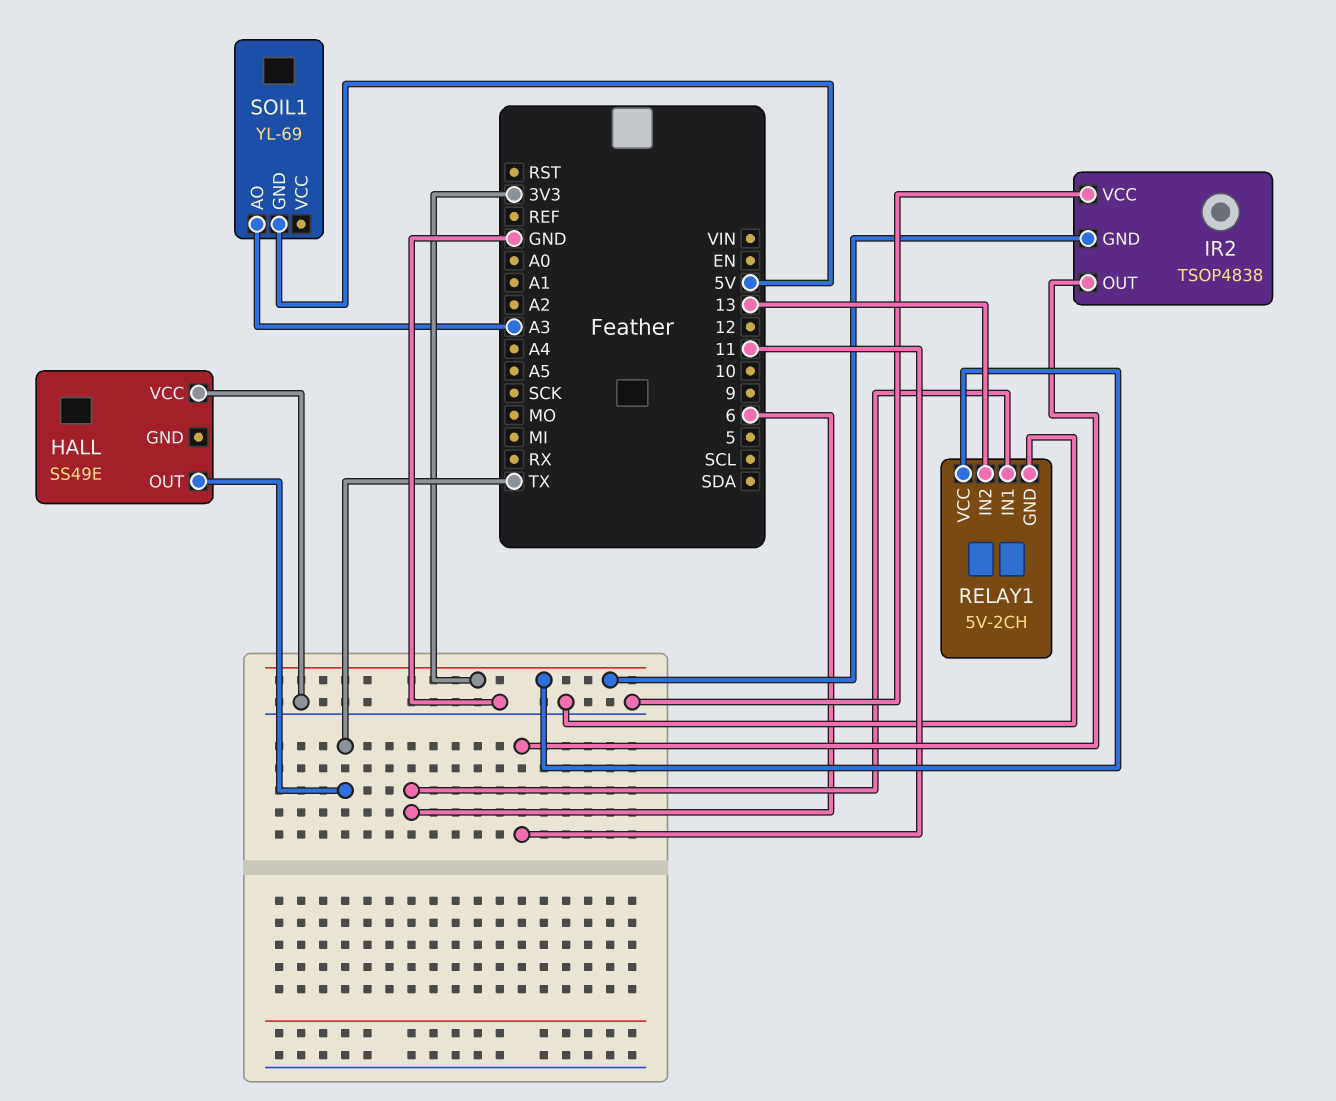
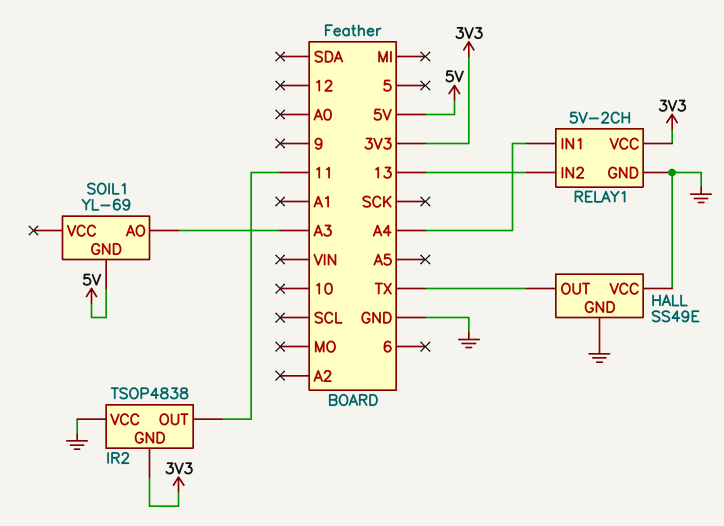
HALL pin GND: none -> GND
RELAY1 pin IN1: 6 -> A4

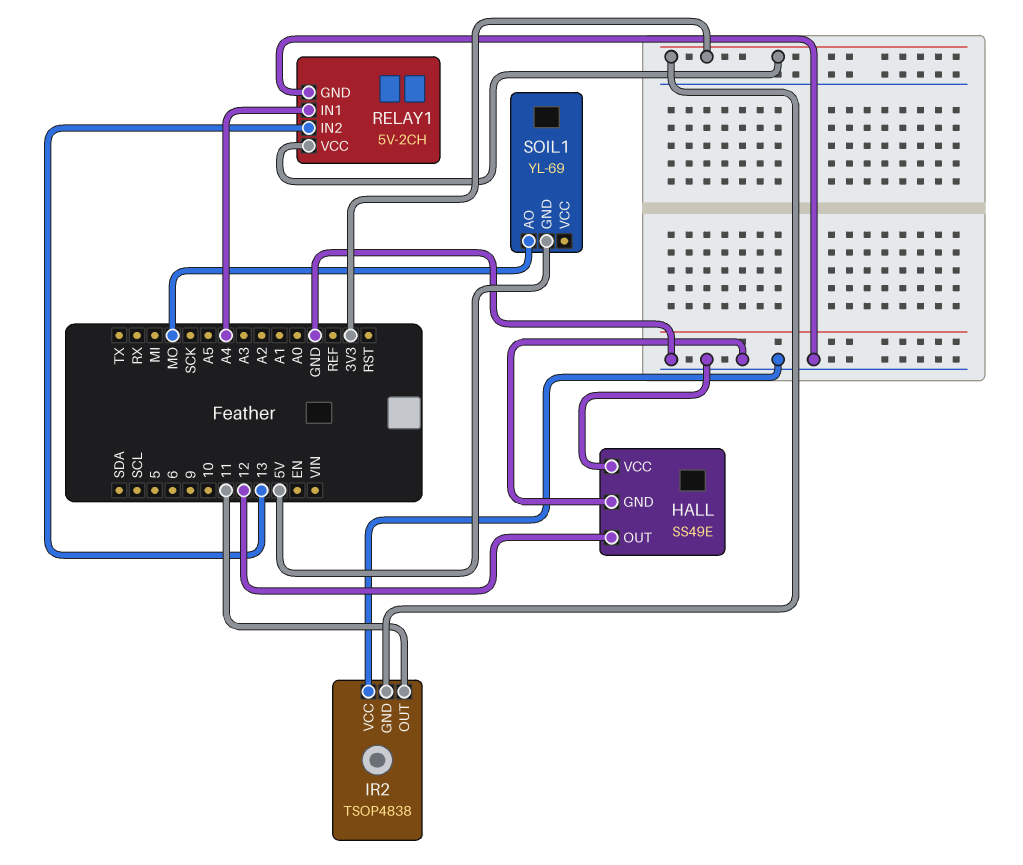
HALL pin OUT: TX -> 12
SOIL1 pin AO: A3 -> MO

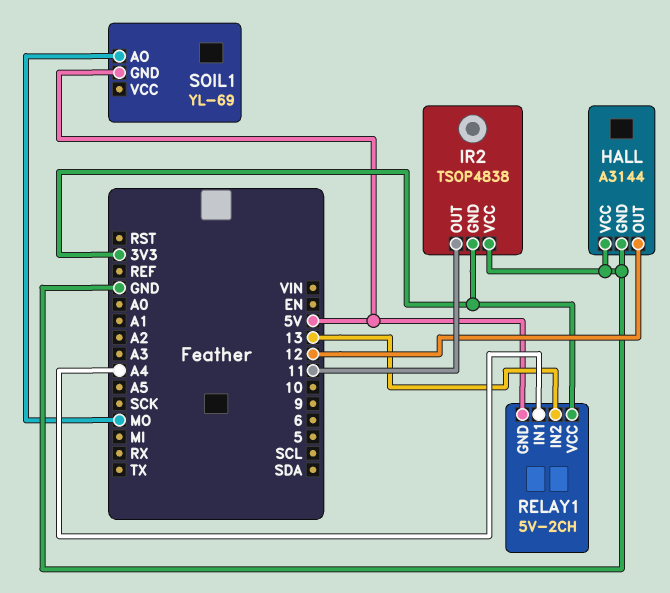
HALL: SS49E -> A3144
RELAY1 pin GND: GND -> 5V

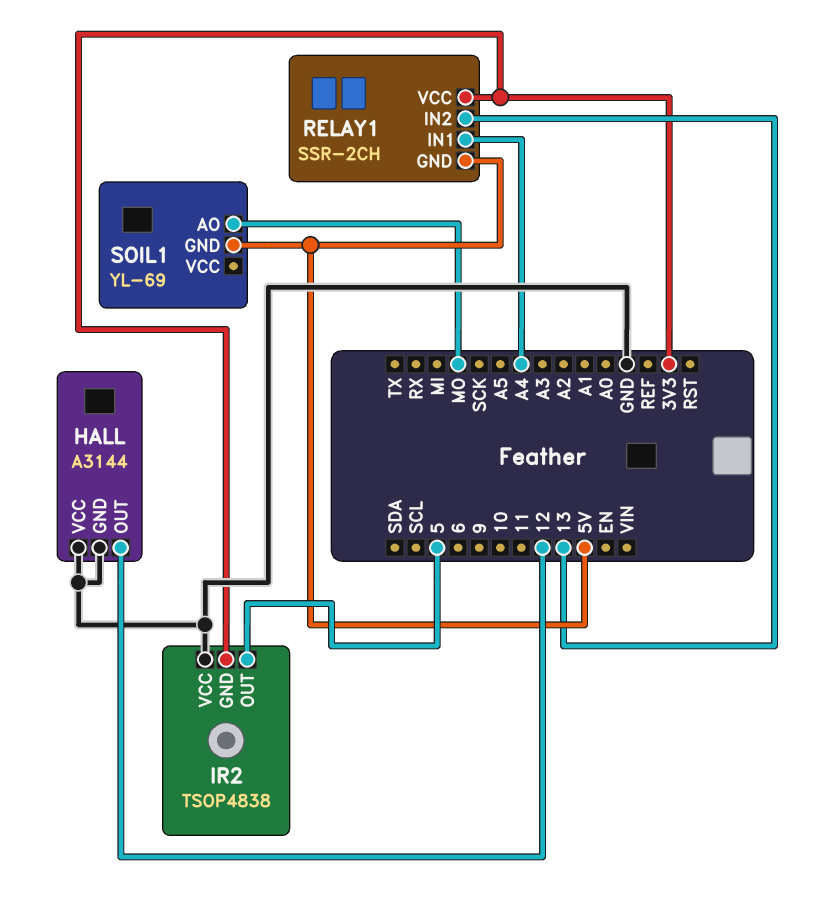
IR2 pin OUT: 11 -> 5
RELAY1: 5V-2CH -> SSR-2CH

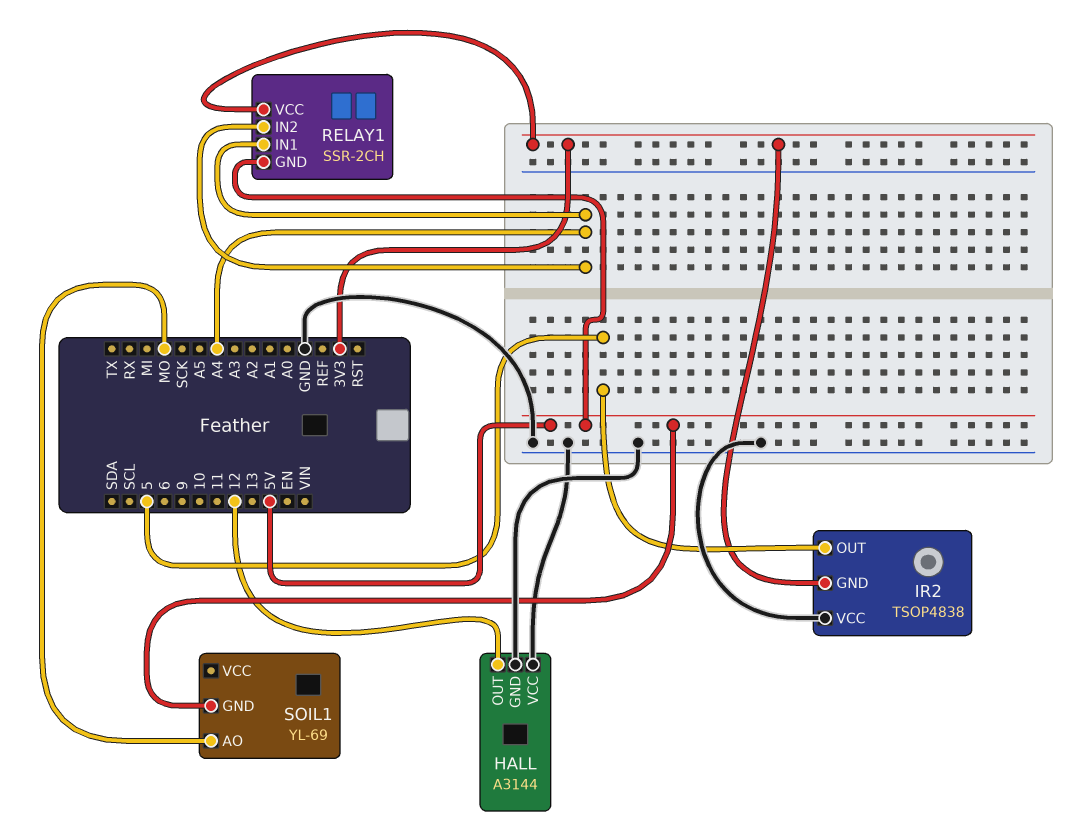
RELAY1 pin IN2: 13 -> A4

